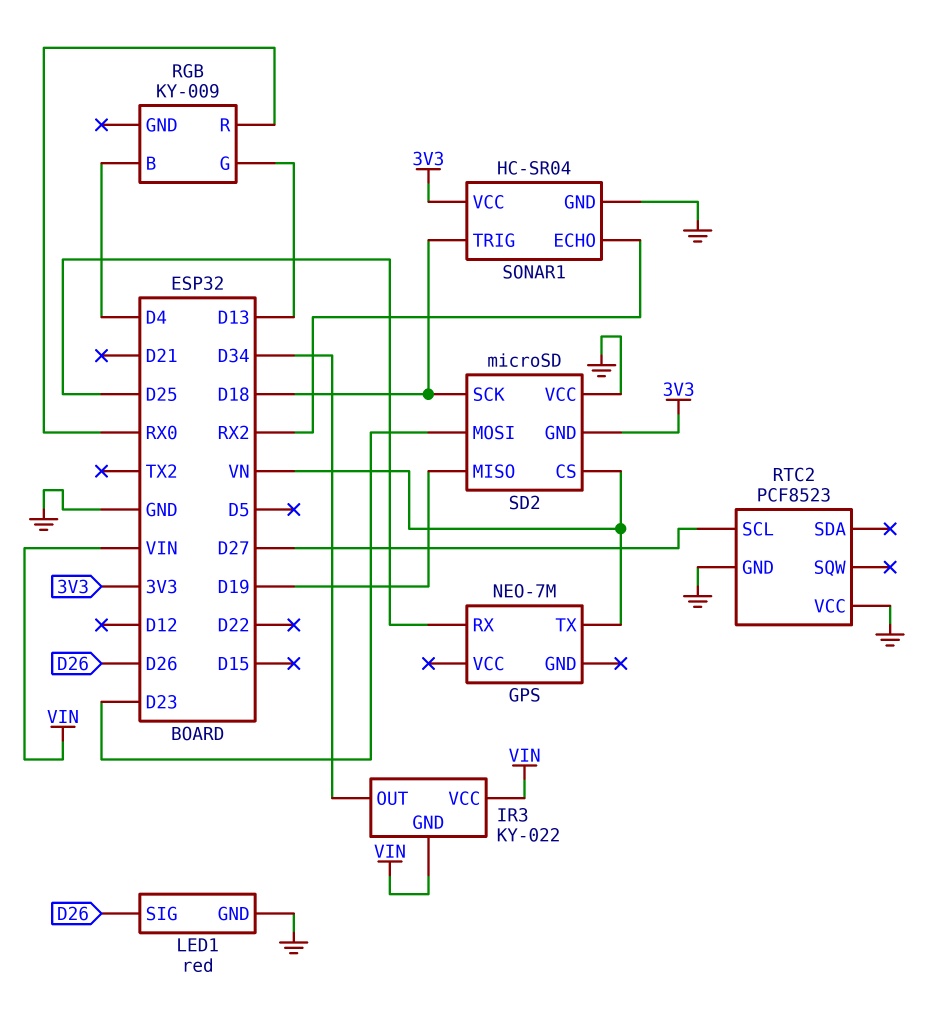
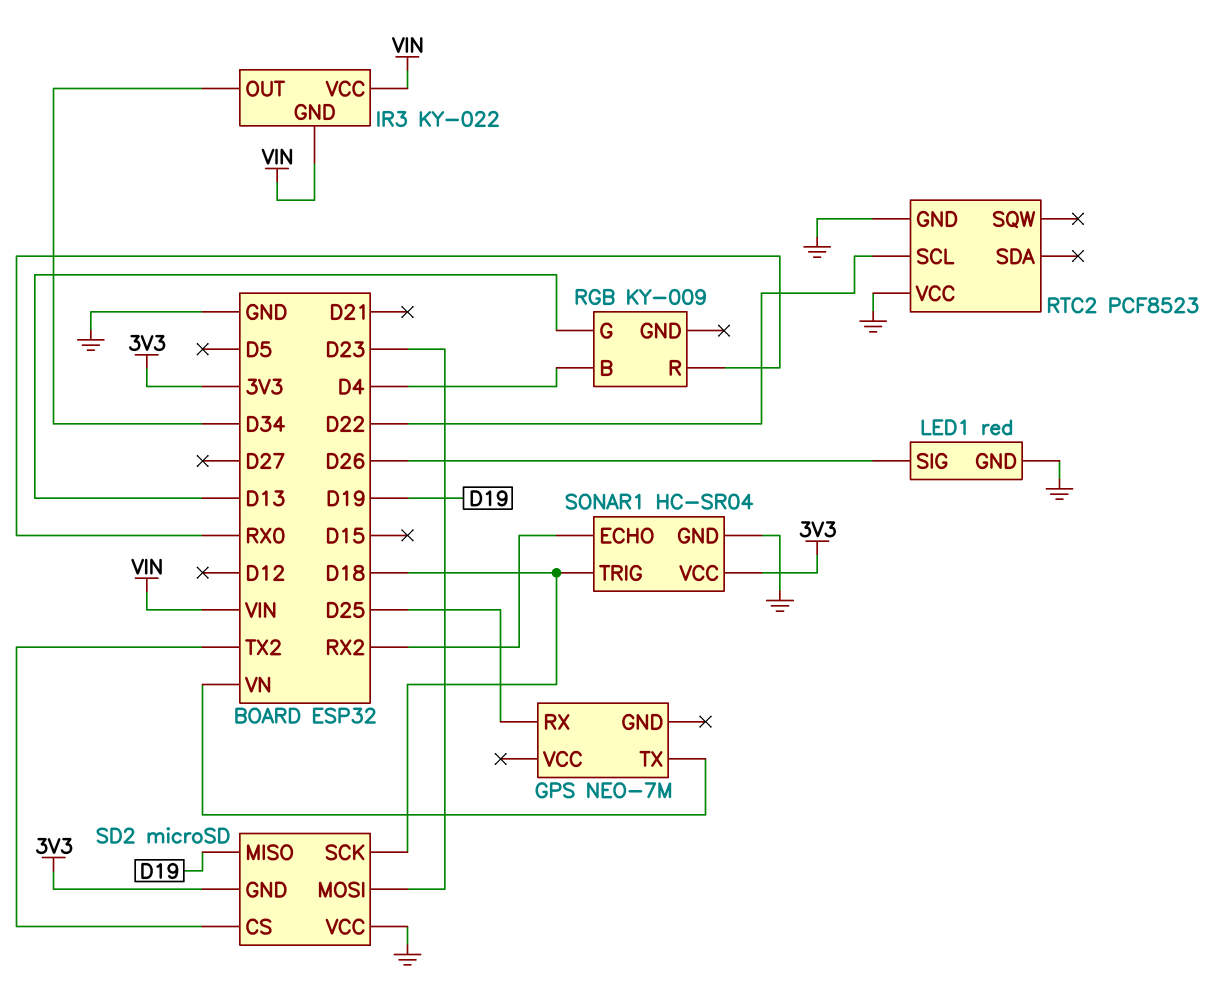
RTC2 pin SCL: D27 -> D22
SD2 pin CS: VN -> TX2

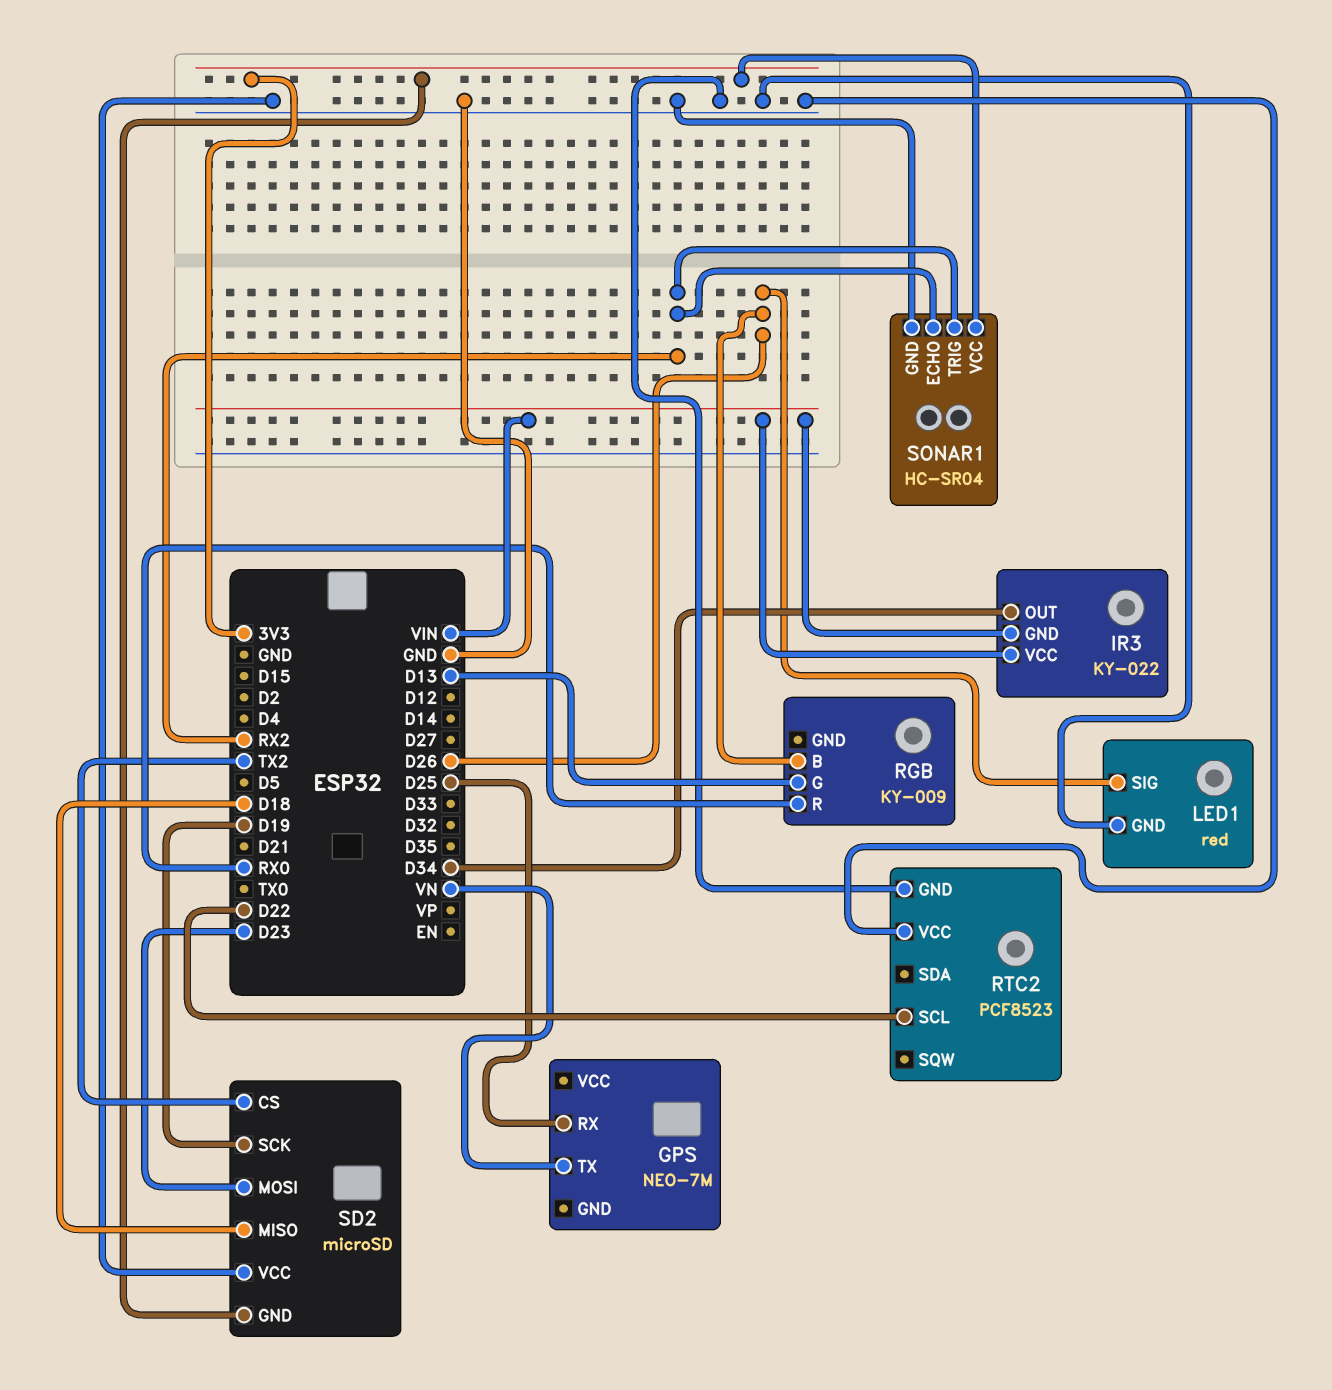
RGB pin B: D4 -> D26
SD2 pin MISO: D19 -> D18
SD2 pin SCK: D18 -> D19
SONAR1 pin TRIG: D18 -> RX2

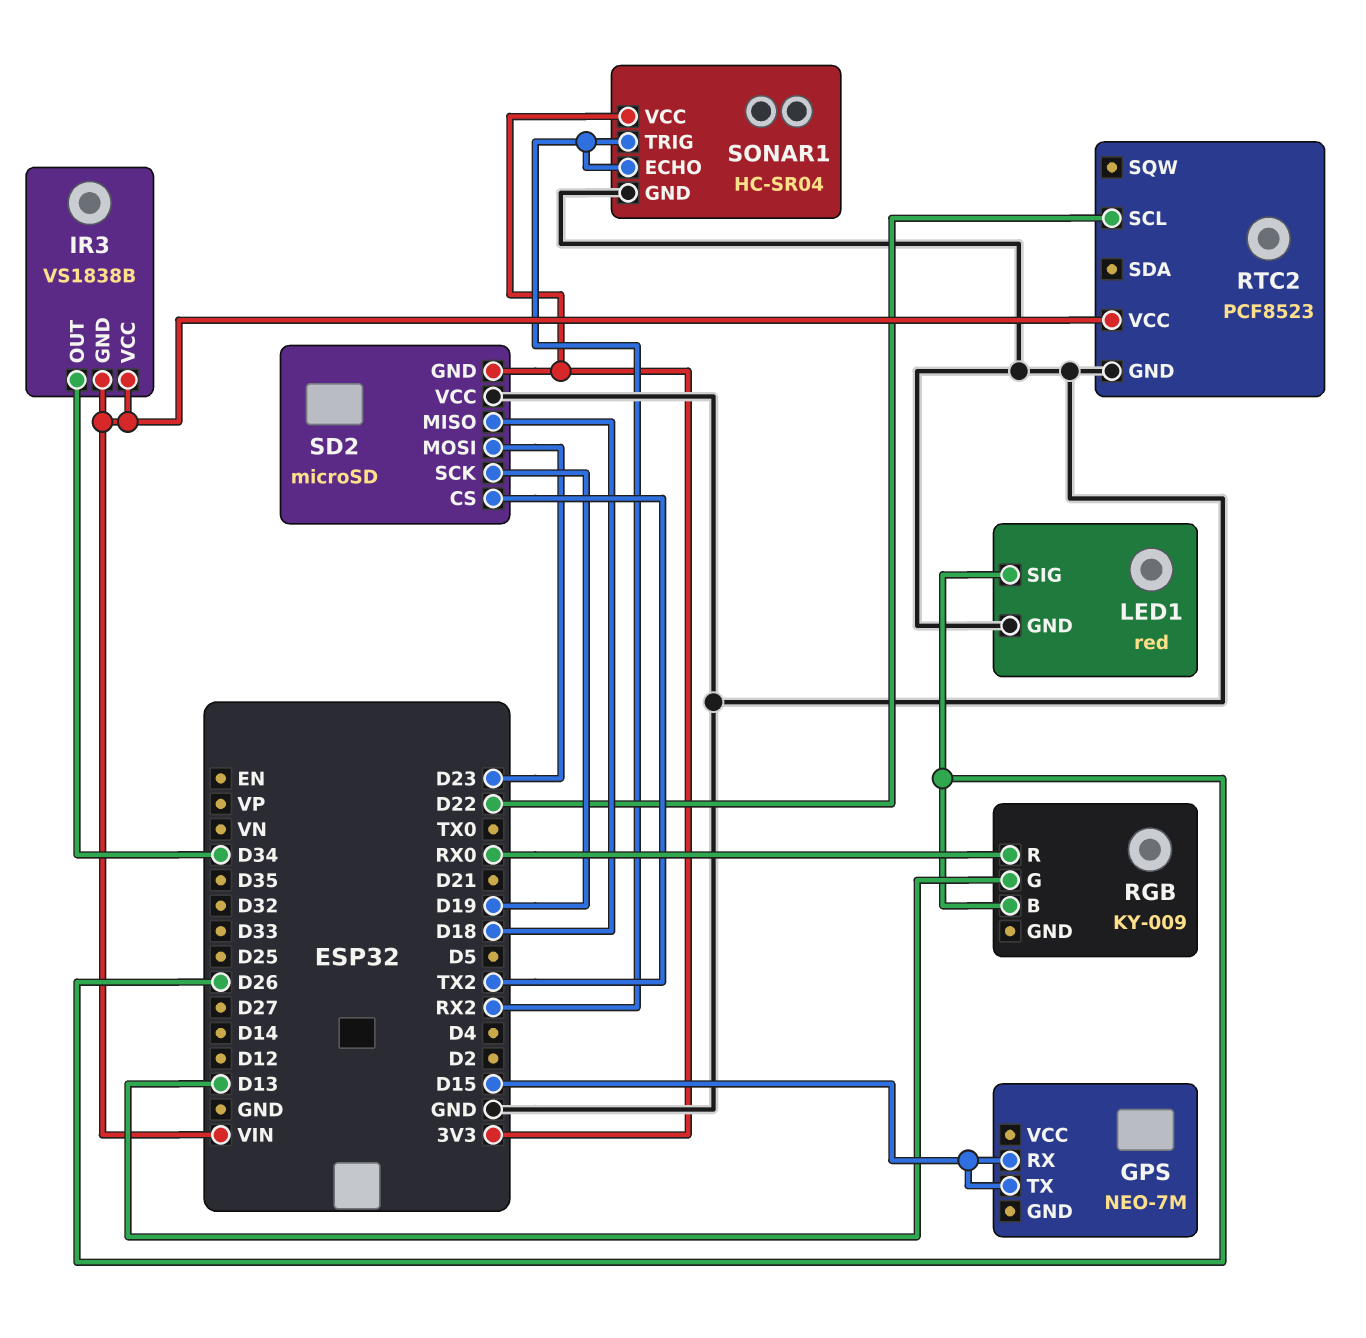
GPS pin RX: D25 -> D15
GPS pin TX: VN -> D15
IR3: KY-022 -> VS1838B
RTC2 pin VCC: GND -> VIN

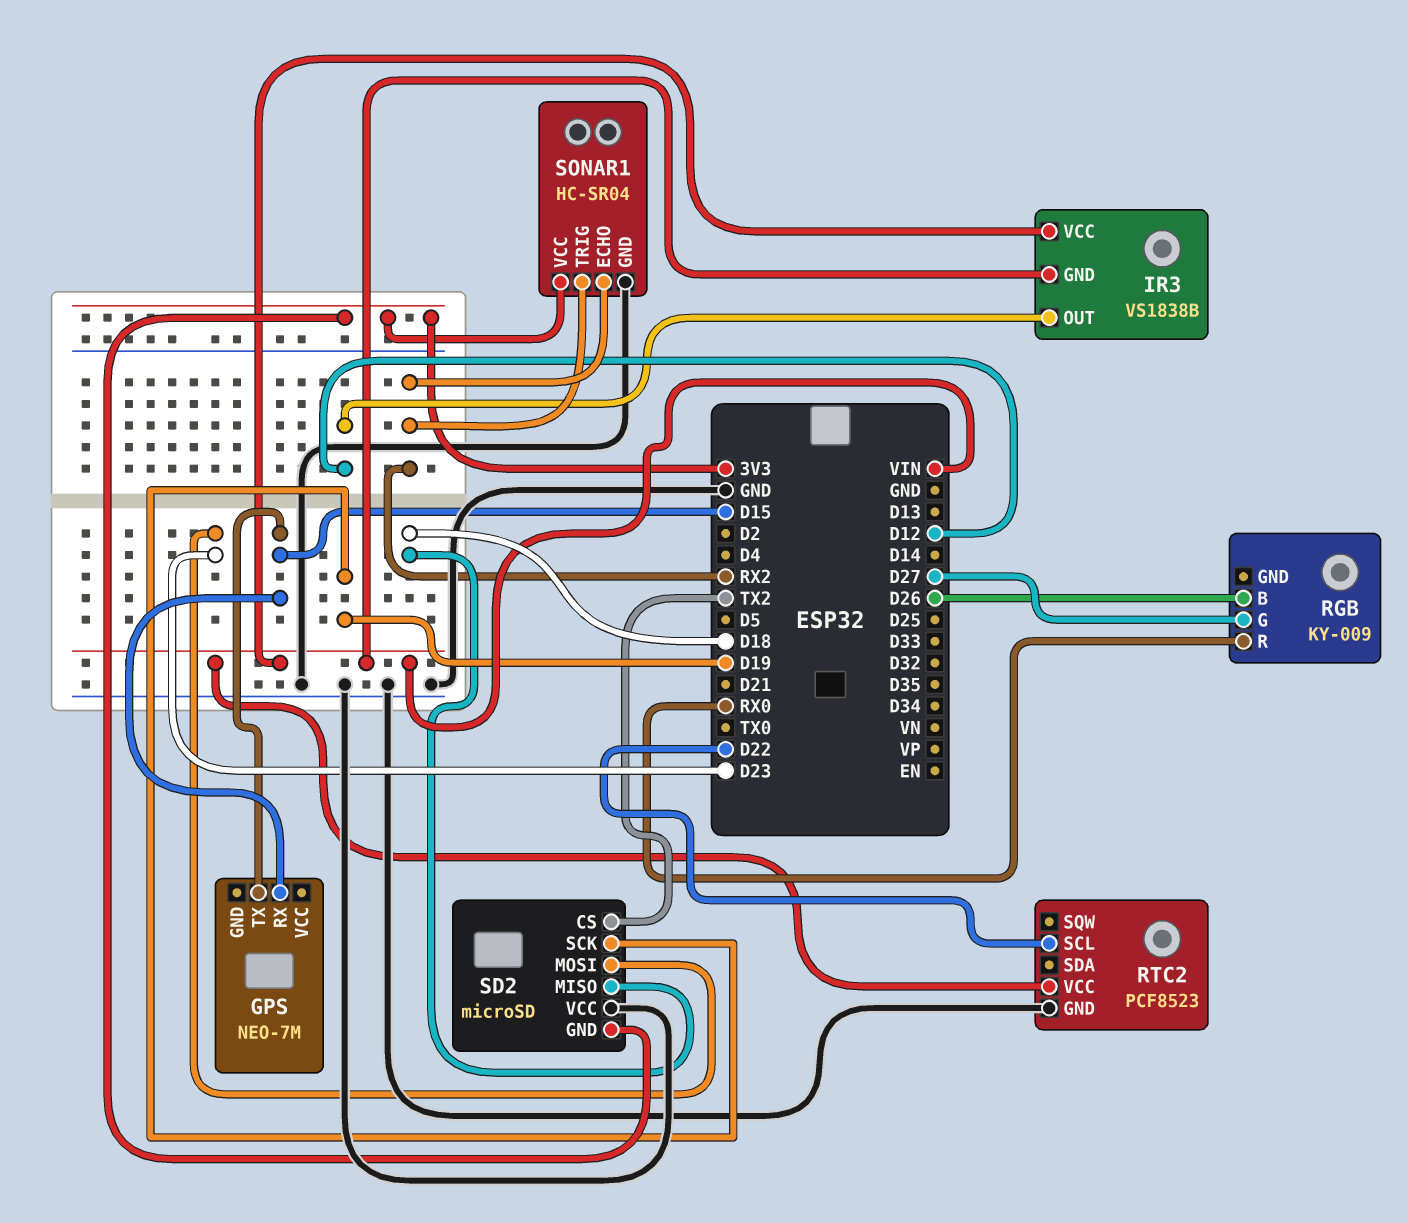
IR3 pin OUT: D34 -> D12
LED1: red -> none
LED1 pin GND: GND -> none
LED1 pin SIG: D26 -> none
RGB pin G: D13 -> D27

